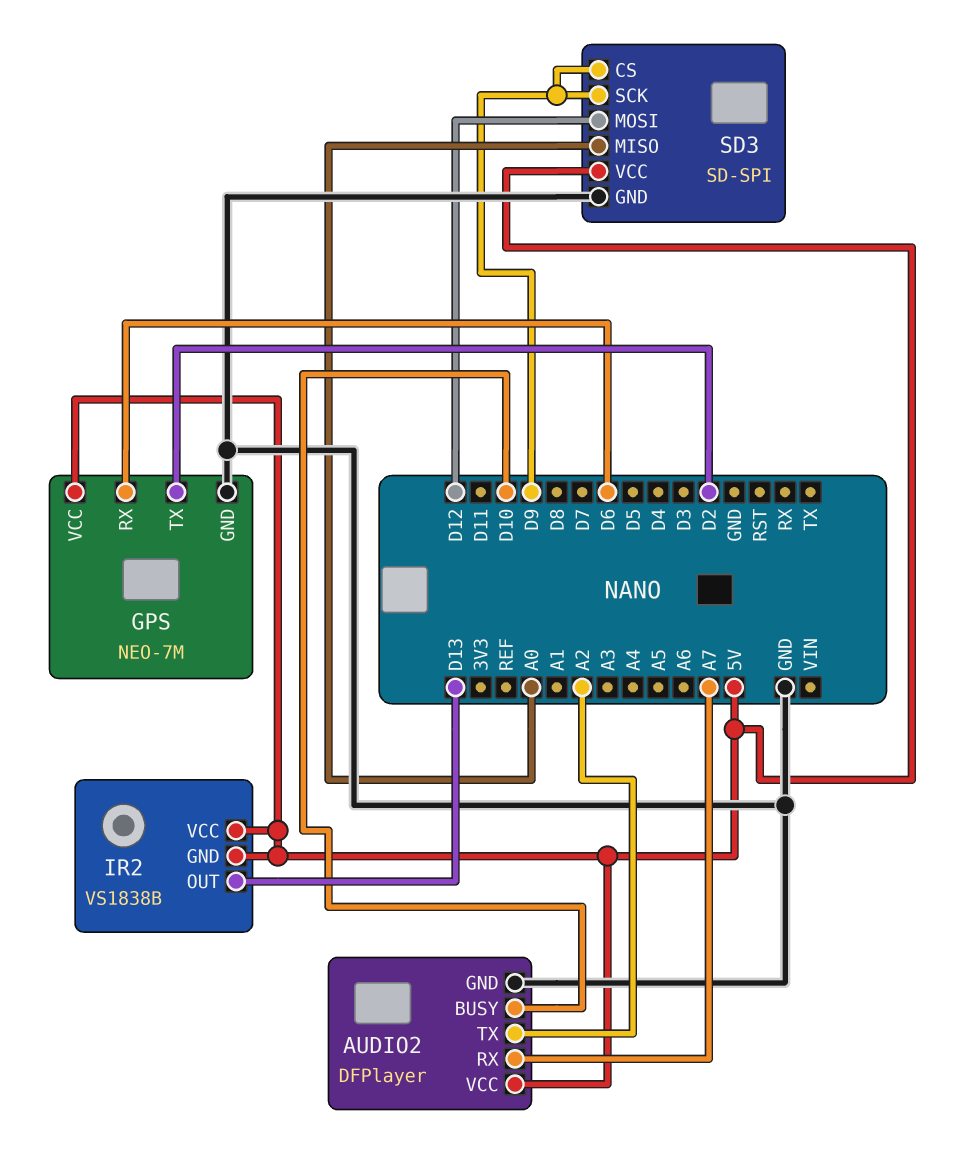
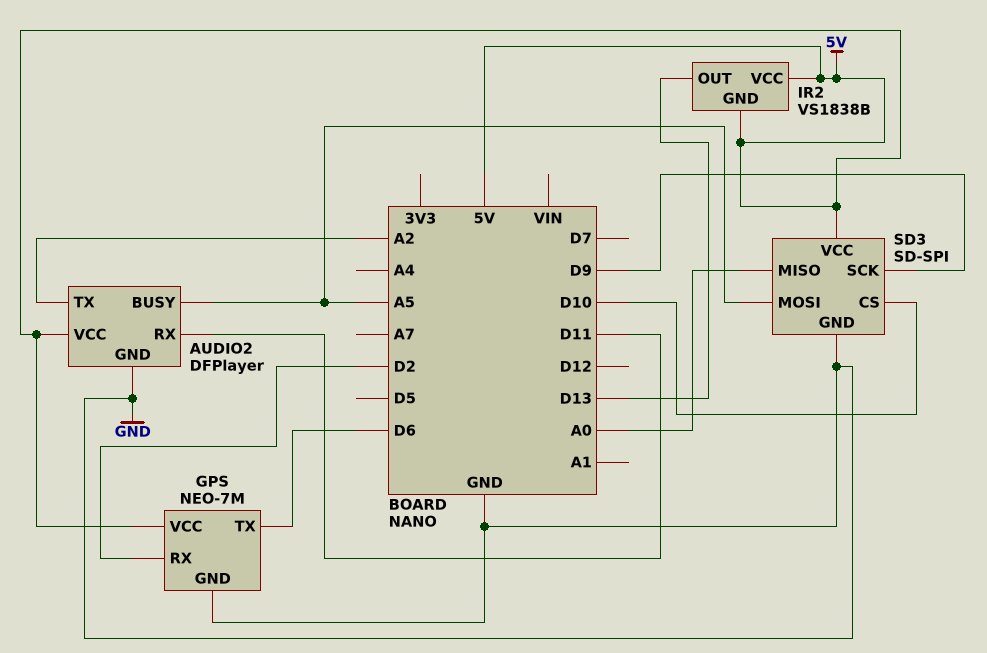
AUDIO2 pin BUSY: D10 -> A5
AUDIO2 pin RX: A7 -> D11
GPS pin RX: D6 -> D2
GPS pin TX: D2 -> D6
SD3 pin CS: D9 -> D10
SD3 pin MOSI: D12 -> A5

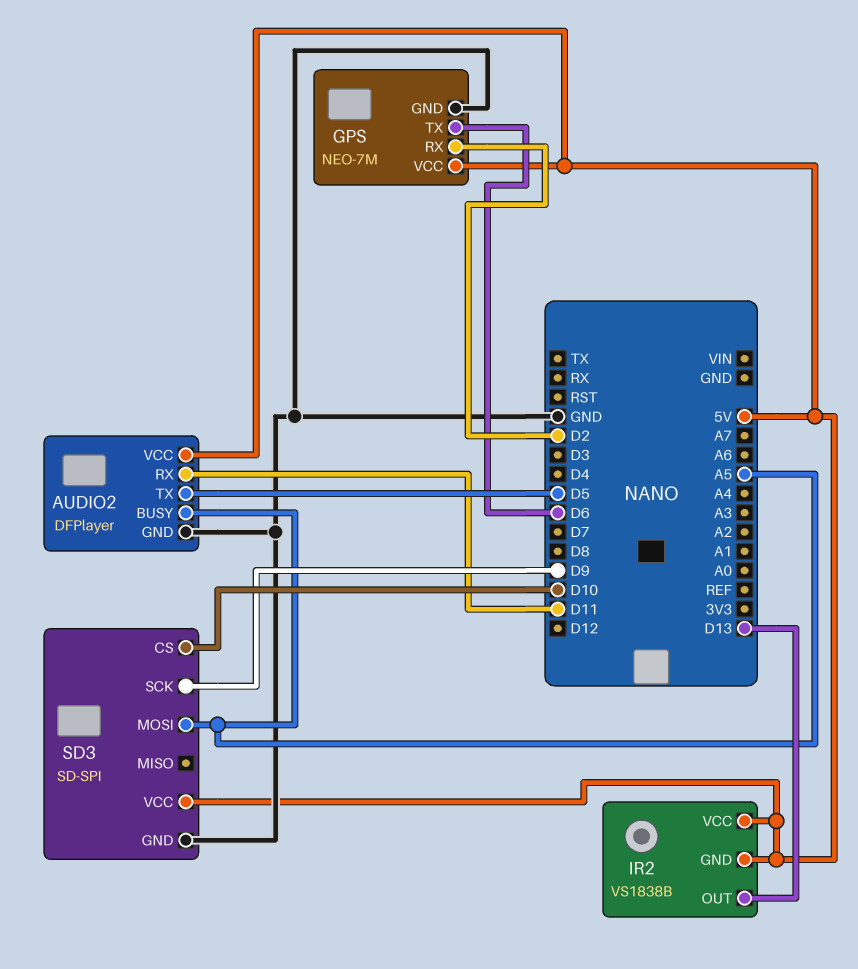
AUDIO2 pin TX: A2 -> D5
SD3 pin MISO: A0 -> none

